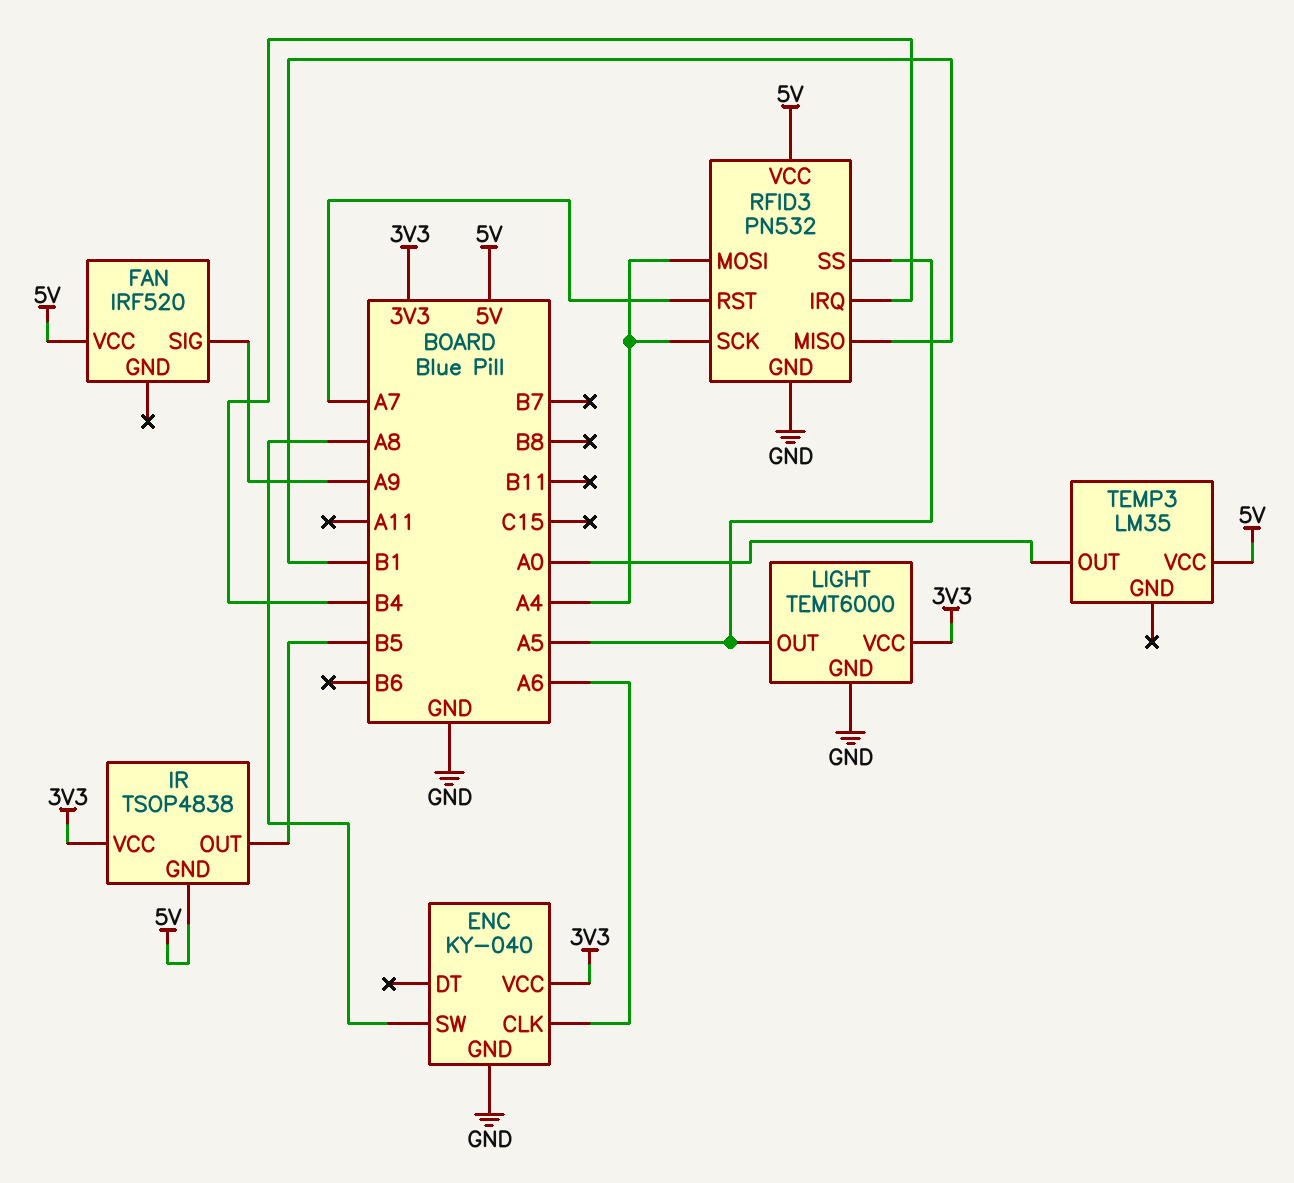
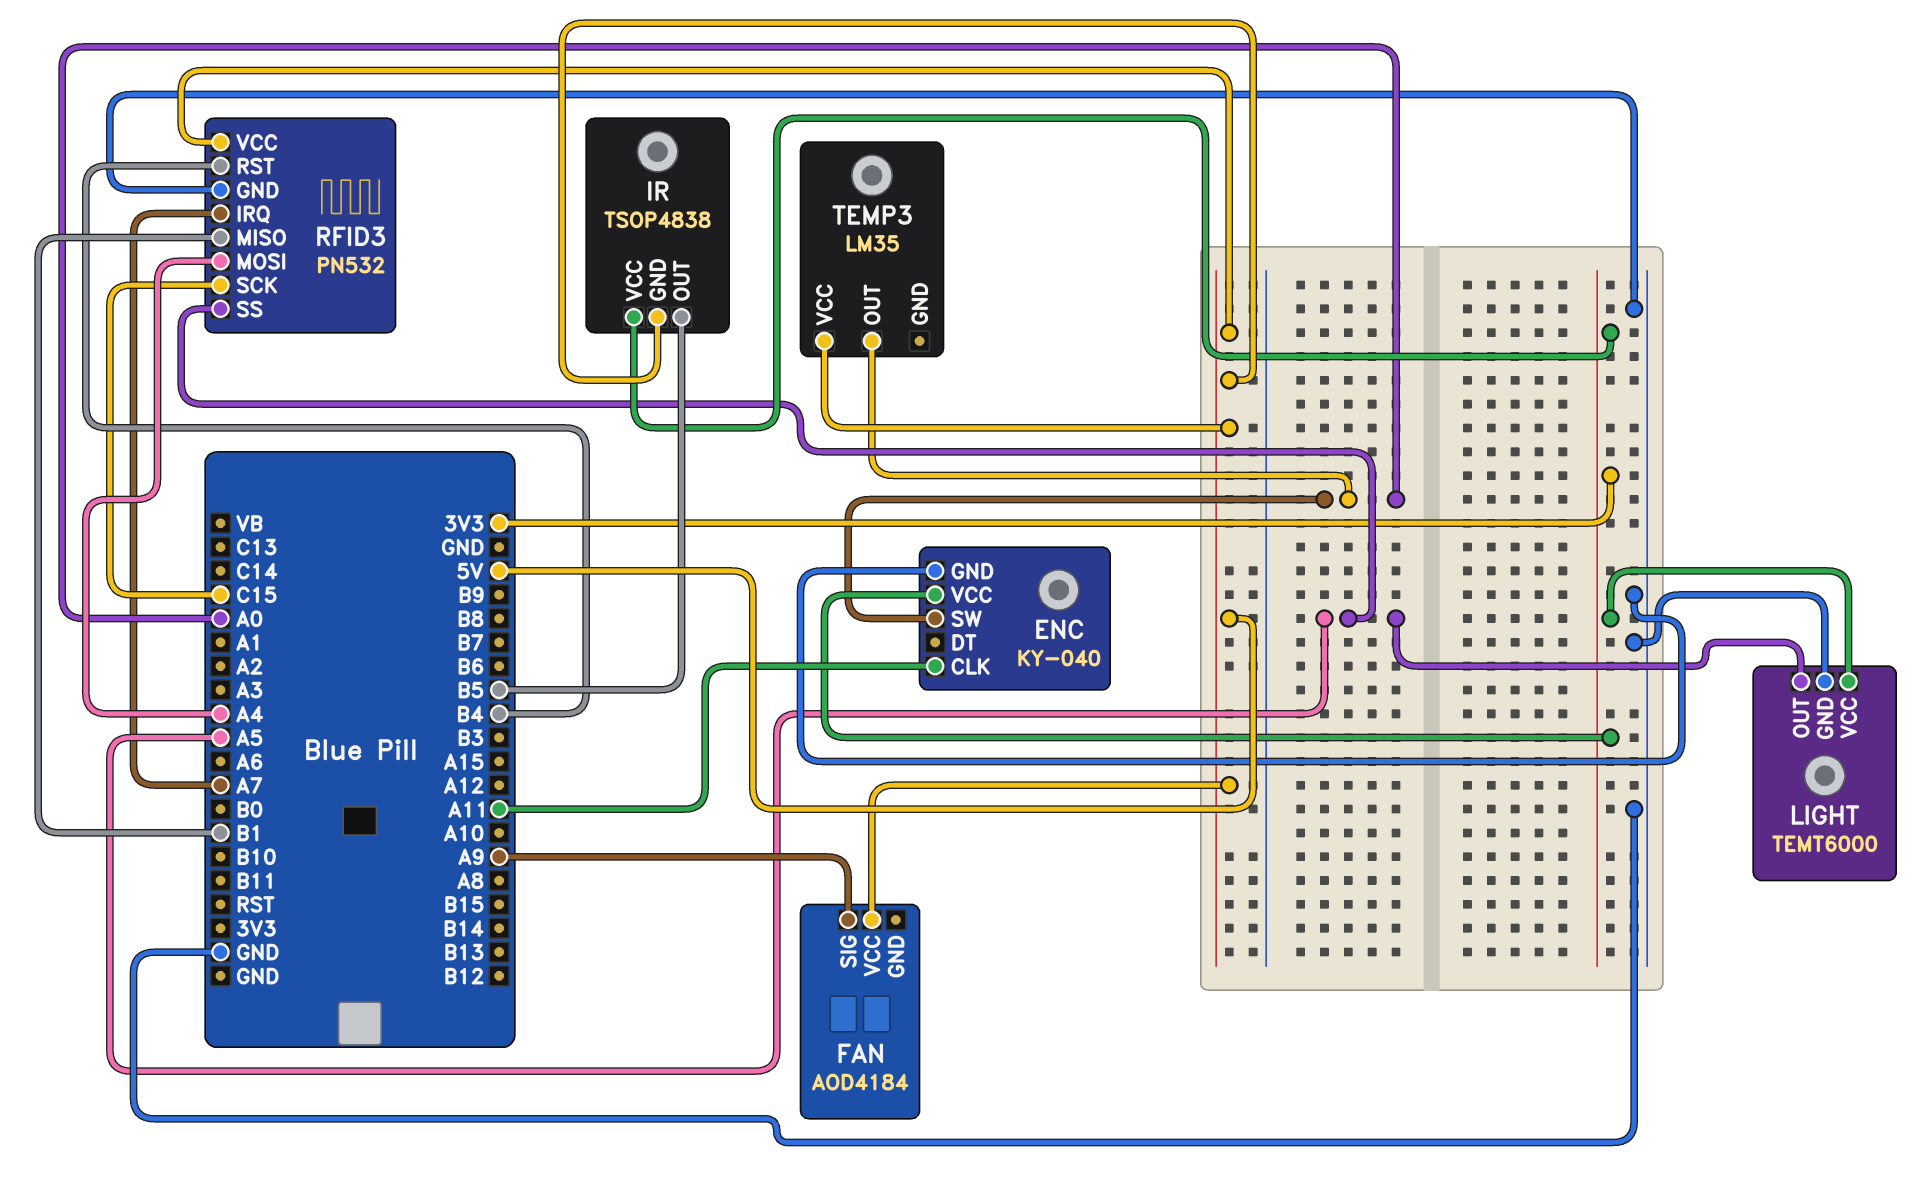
ENC pin CLK: A6 -> A11
ENC pin SW: A8 -> A0
FAN: IRF520 -> AOD4184
RFID3 pin IRQ: B4 -> A7
RFID3 pin RST: A7 -> B4
RFID3 pin SCK: A4 -> C15

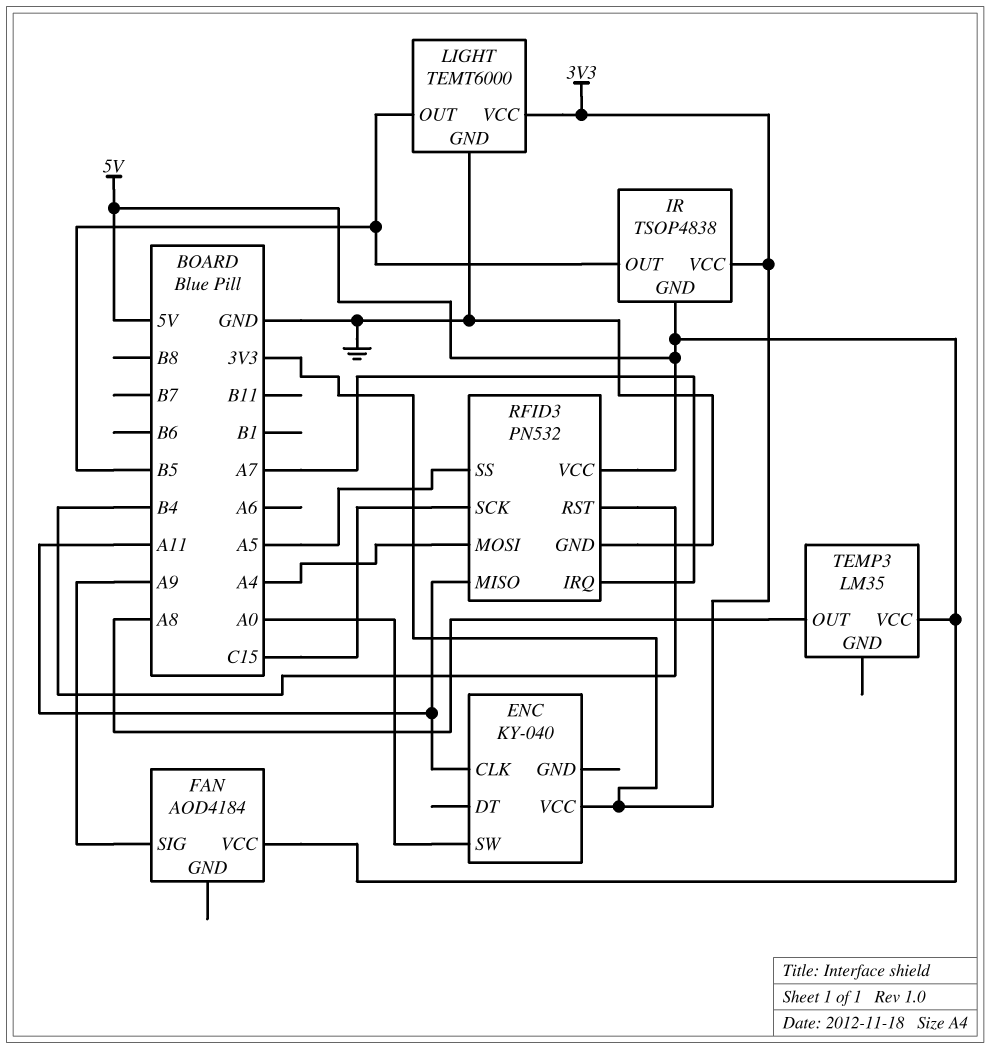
ENC pin GND: GND -> none
LIGHT pin OUT: A5 -> B5
RFID3 pin MISO: B1 -> A11
TEMP3 pin OUT: A0 -> A8

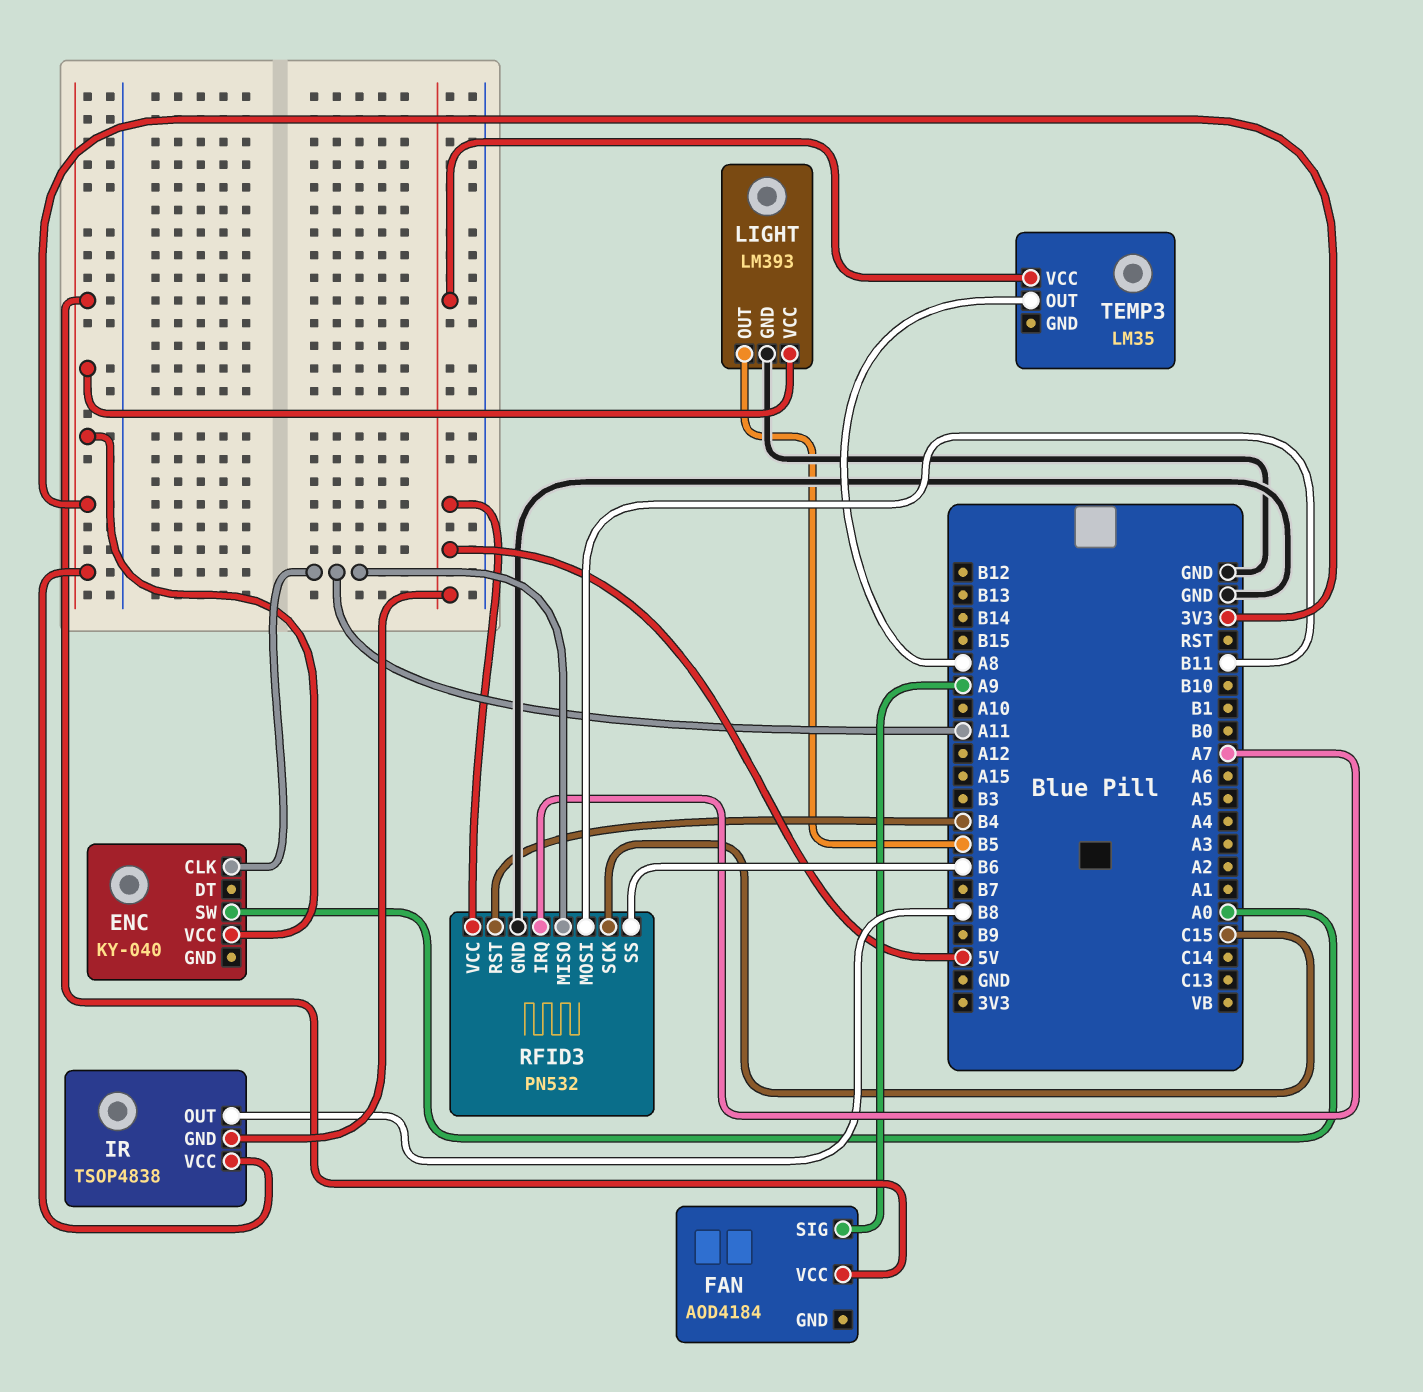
FAN pin VCC: 5V -> 3V3
IR pin OUT: B5 -> B8
LIGHT: TEMT6000 -> LM393
RFID3 pin MOSI: A4 -> B11
RFID3 pin SS: A5 -> B6

